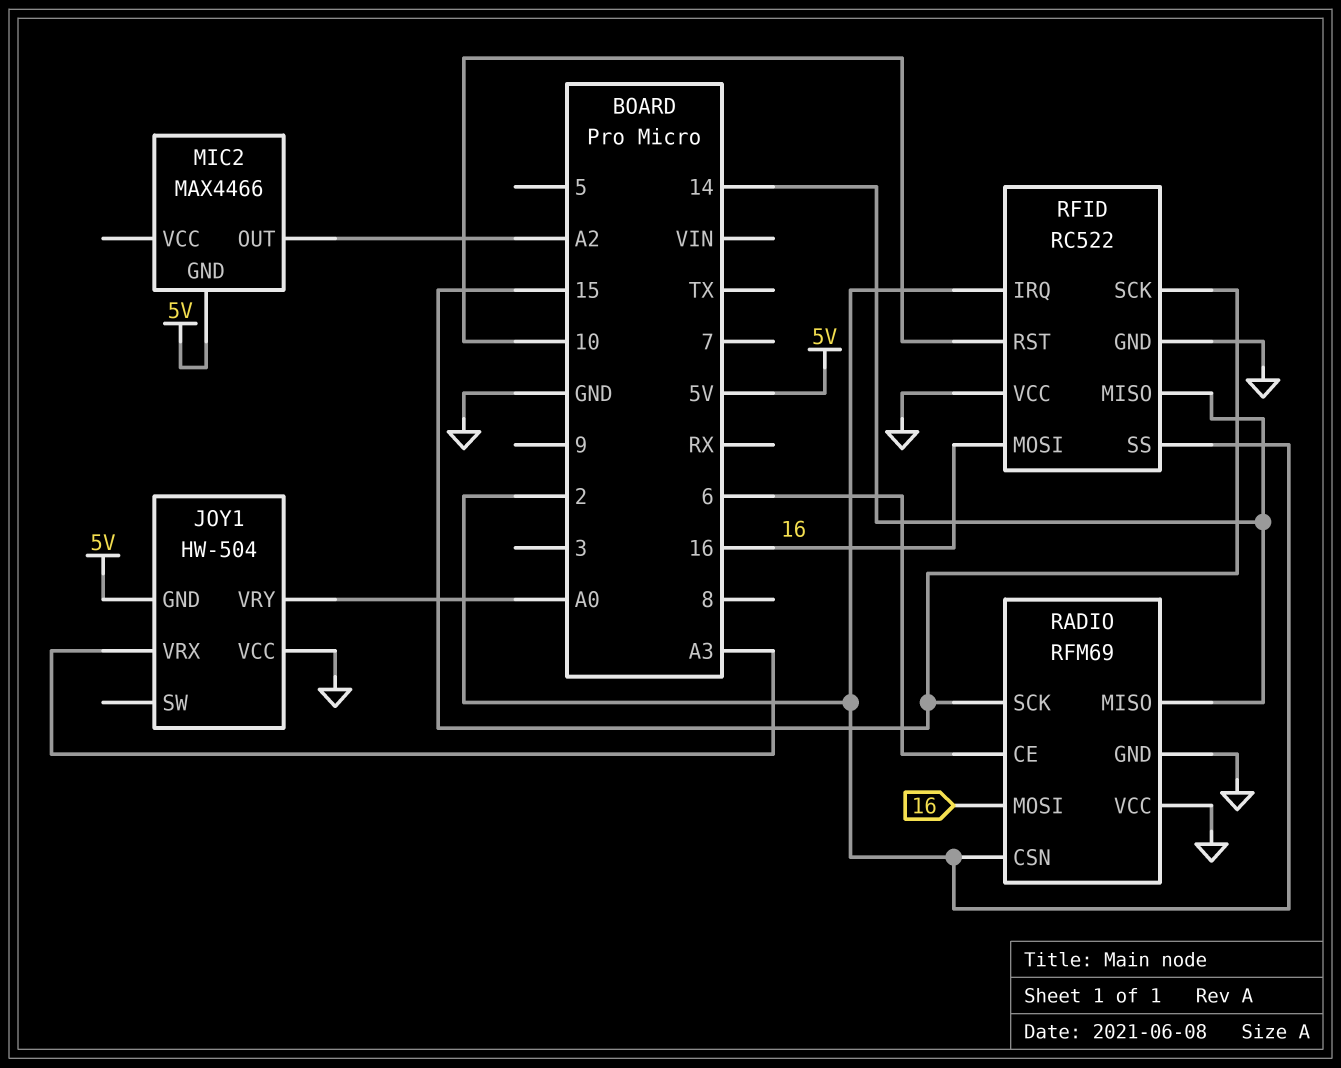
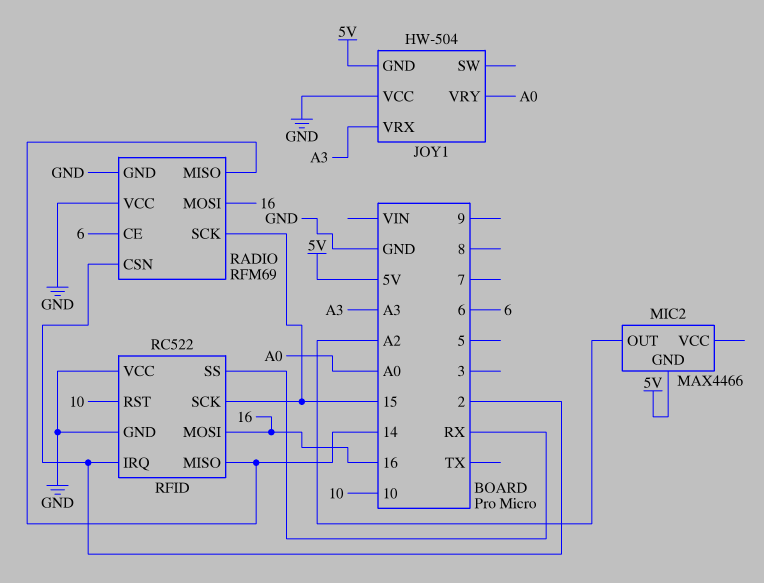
RFID pin SS: 2 -> RX

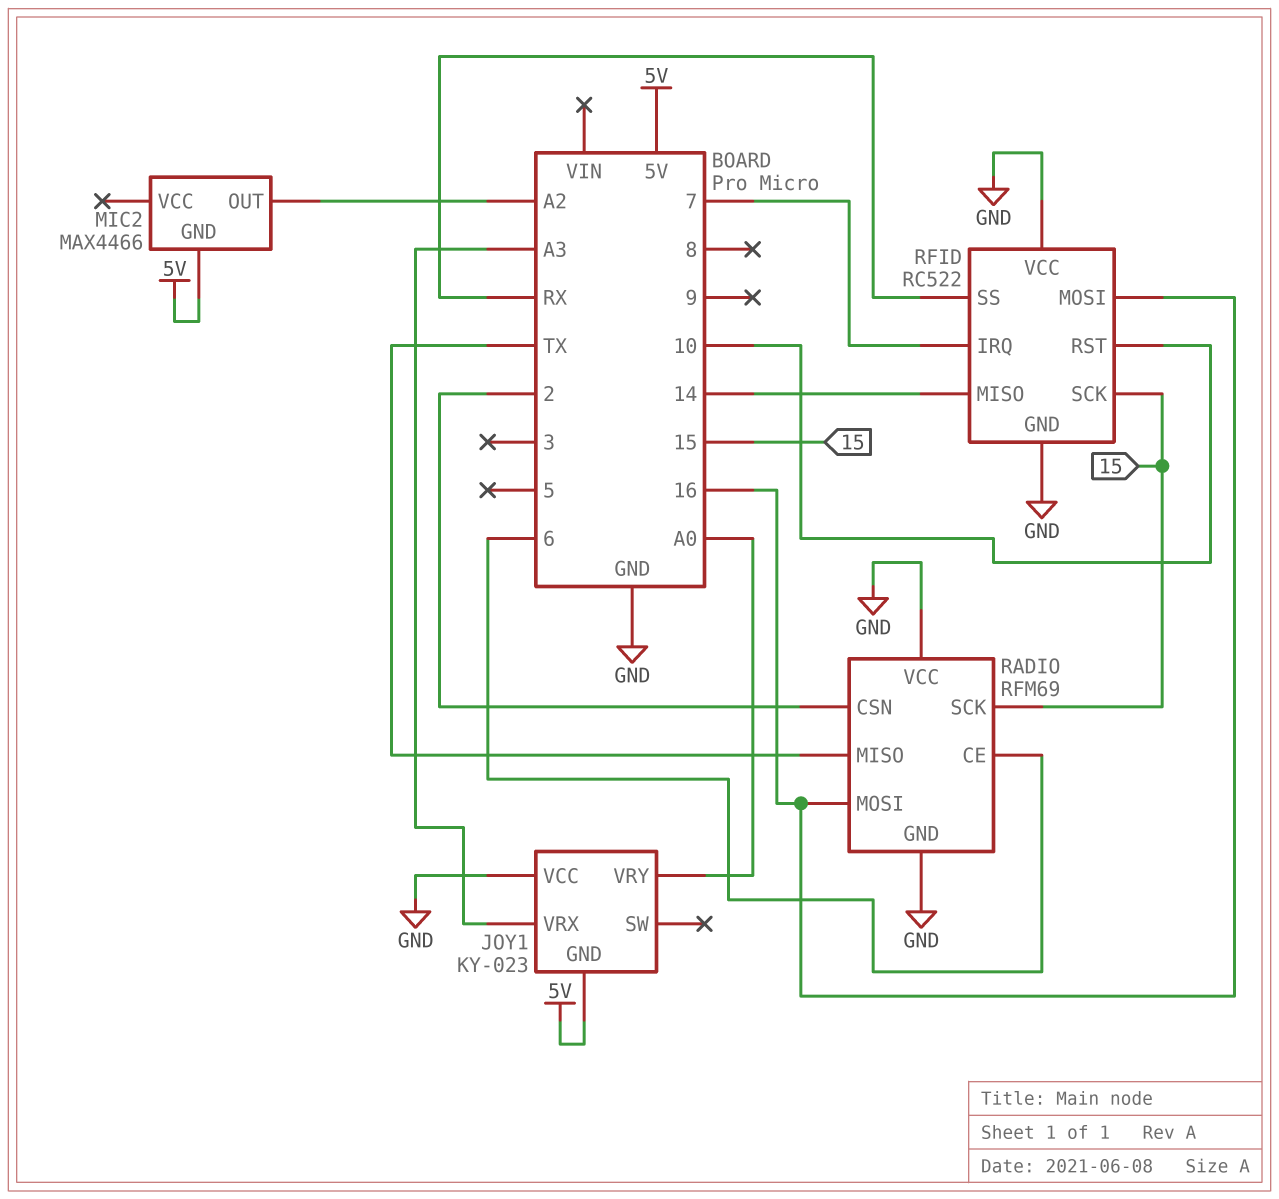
JOY1: HW-504 -> KY-023
RADIO pin MISO: 14 -> TX
RFID pin IRQ: 2 -> 7

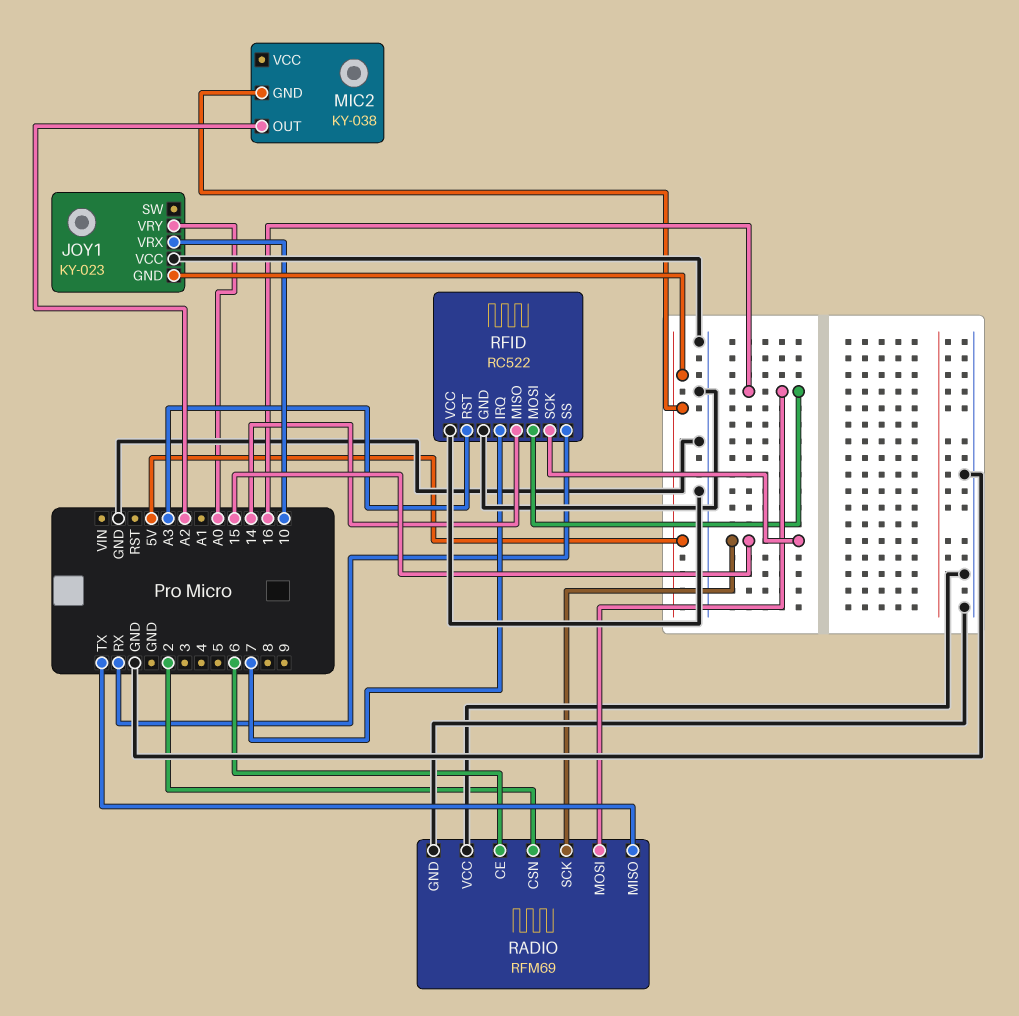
JOY1 pin VRX: A3 -> 10
MIC2: MAX4466 -> KY-038
RFID pin RST: 10 -> A3

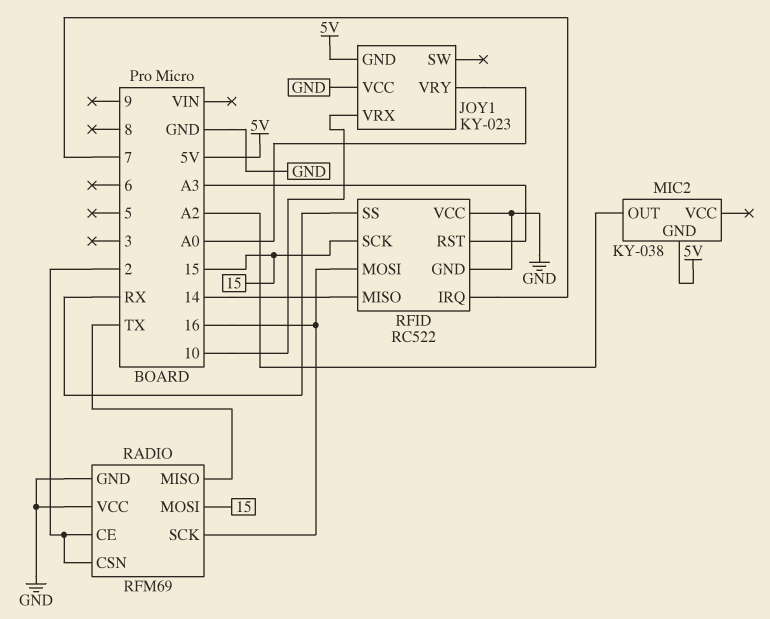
RADIO pin CE: 6 -> 2
RADIO pin MOSI: 16 -> 15
RADIO pin SCK: 15 -> 16

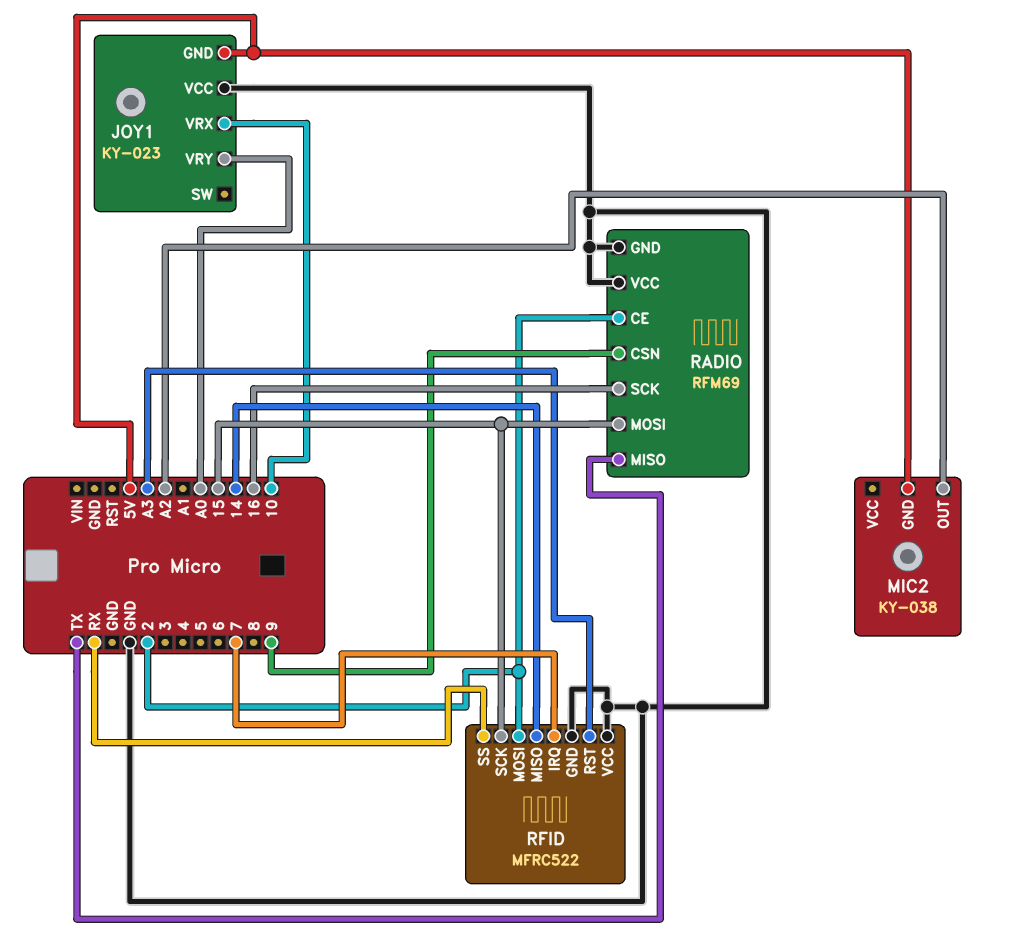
RADIO pin CSN: 2 -> 9
RFID: RC522 -> MFRC522
RFID pin MOSI: 16 -> 2

